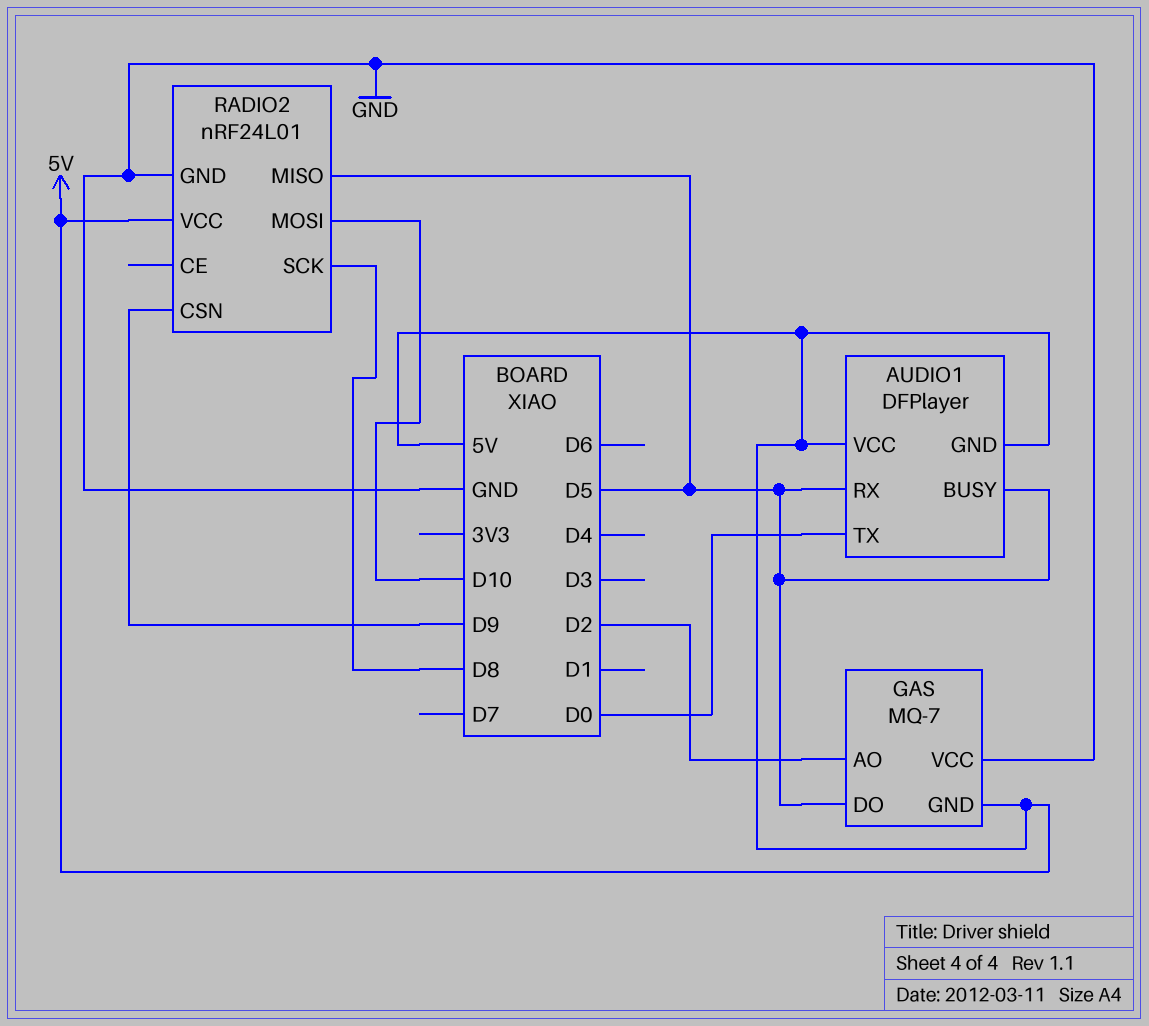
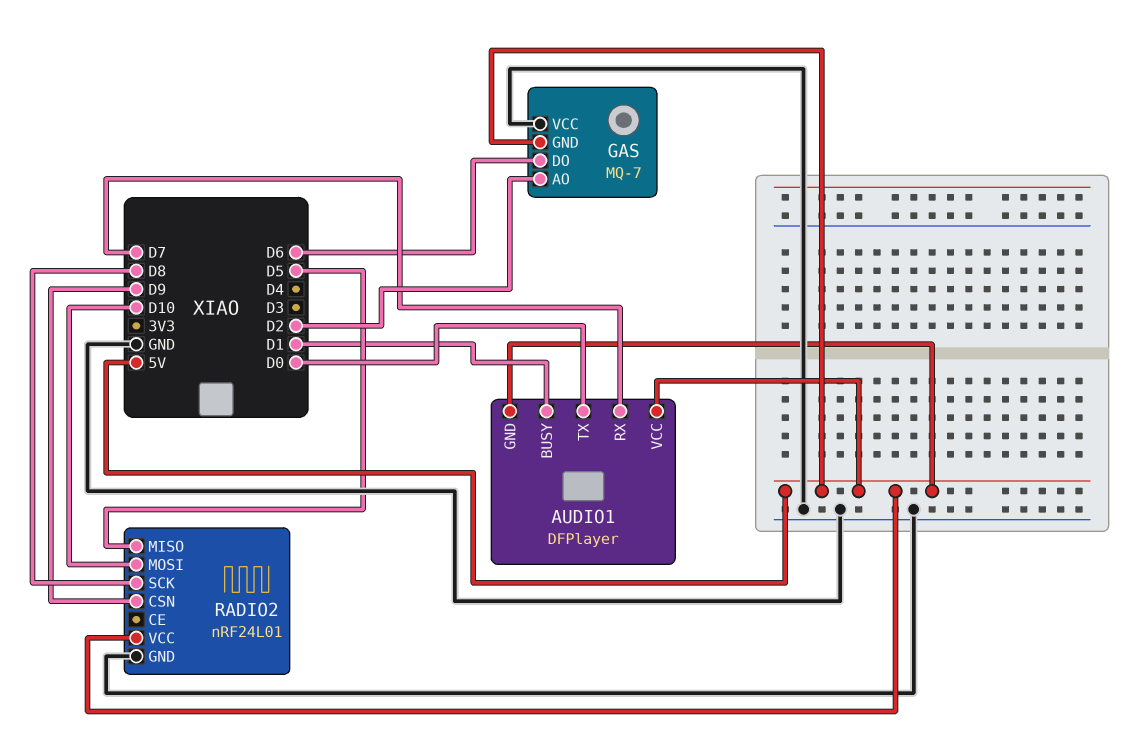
AUDIO1 pin BUSY: D5 -> D1
AUDIO1 pin RX: D5 -> D7
GAS pin DO: D5 -> D6

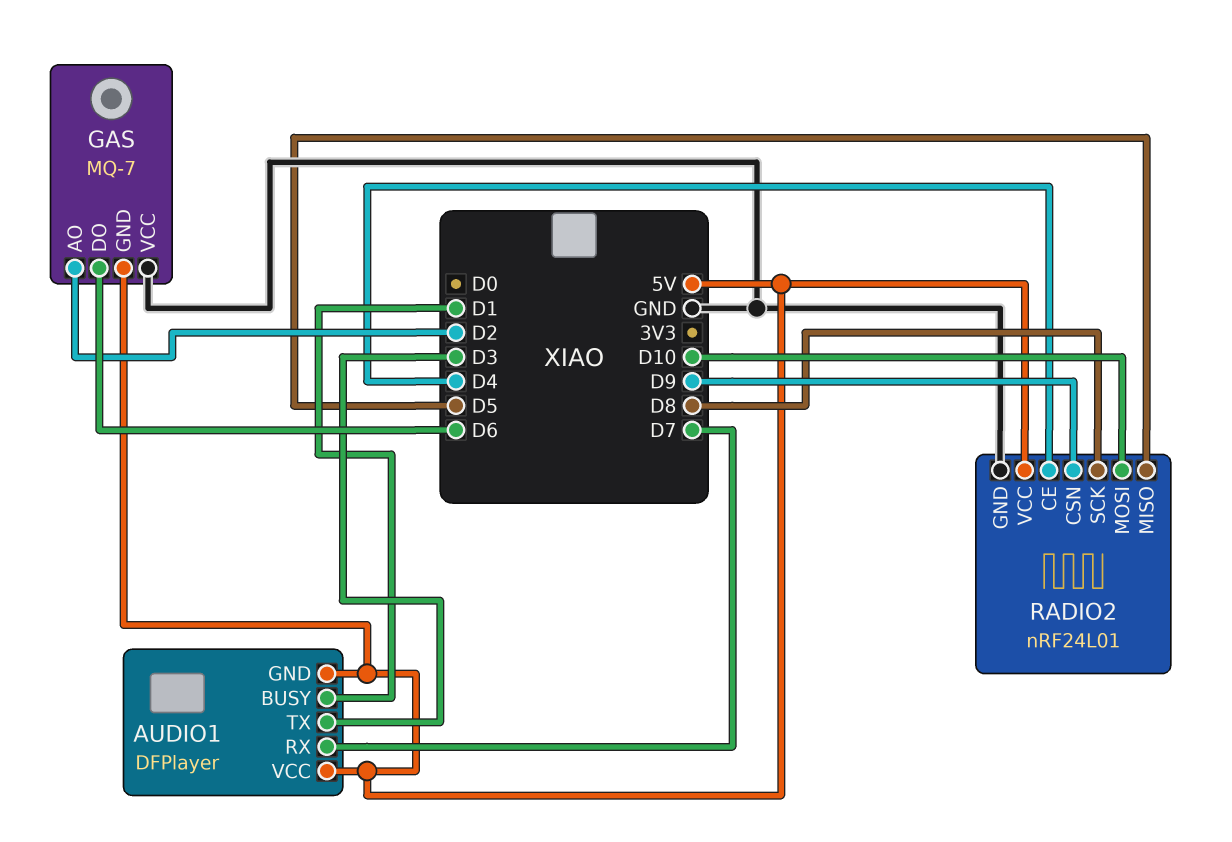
AUDIO1 pin TX: D0 -> D3
RADIO2 pin CE: none -> D4

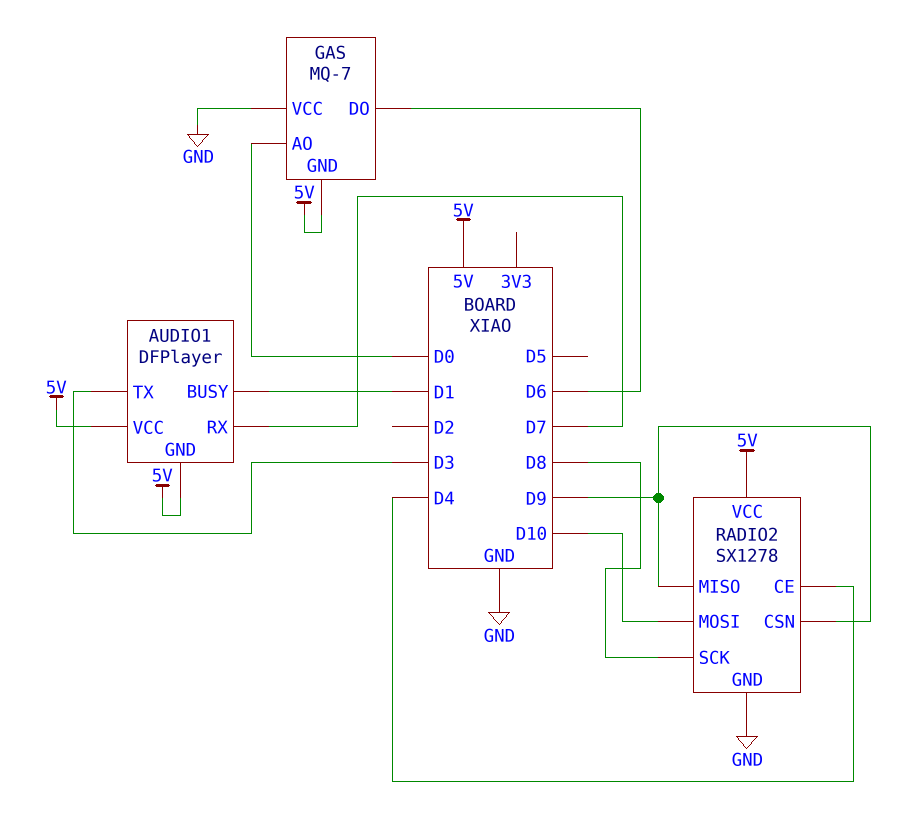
GAS pin AO: D2 -> D0
RADIO2: nRF24L01 -> SX1278
RADIO2 pin MISO: D5 -> D9

